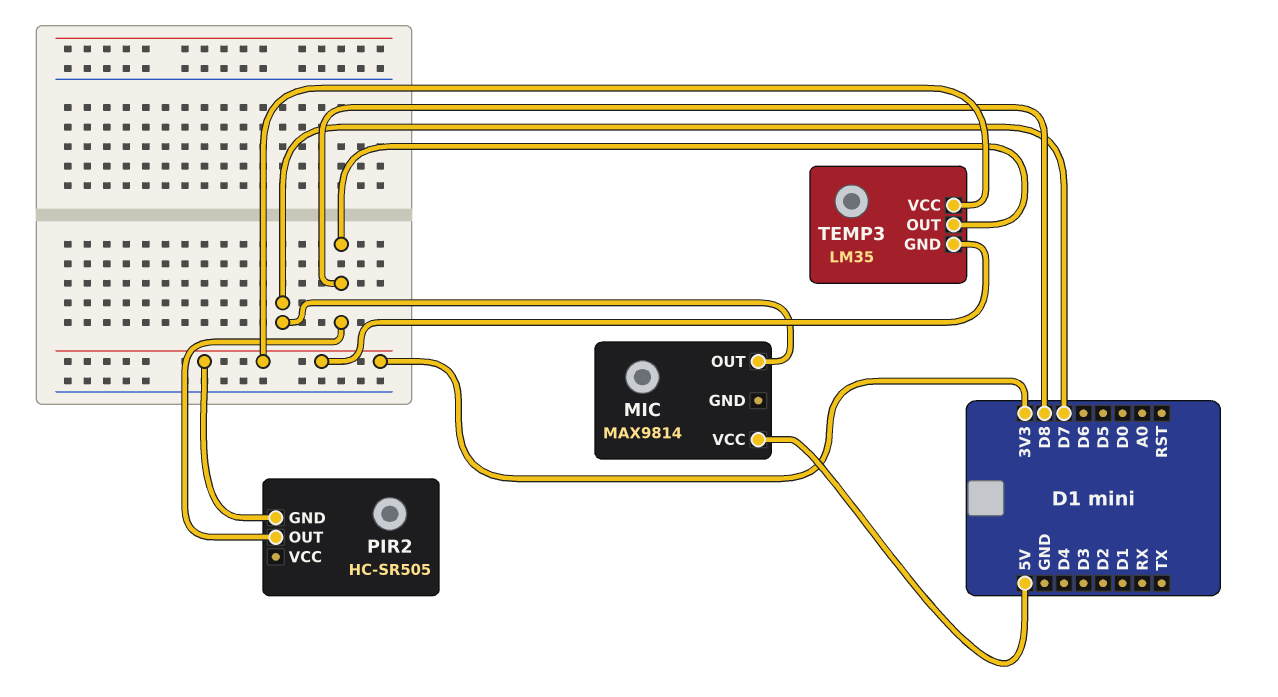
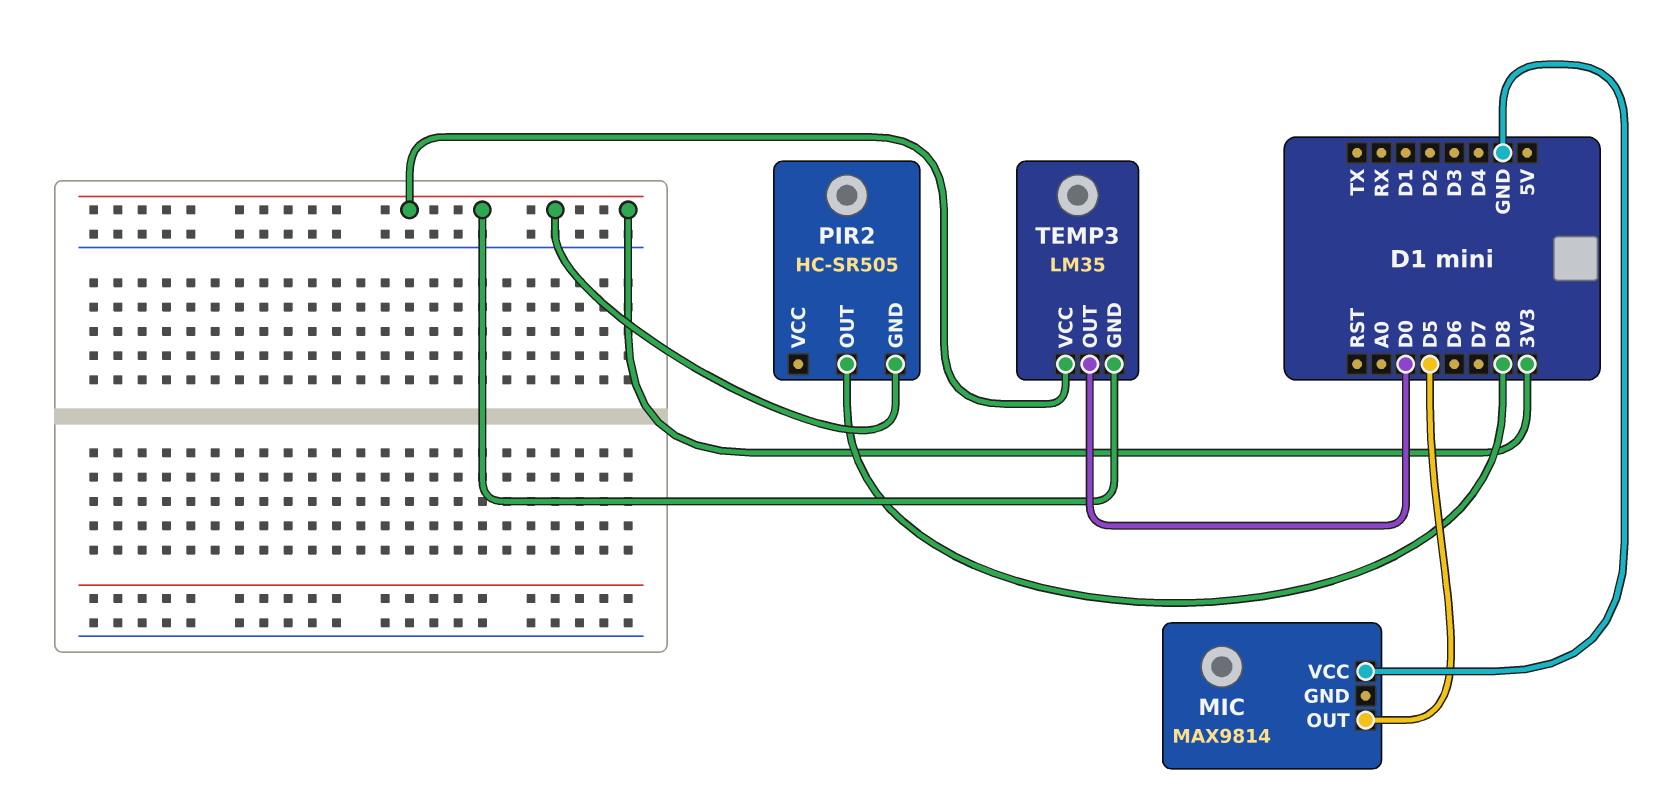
MIC pin OUT: D7 -> D5
MIC pin VCC: 5V -> GND
TEMP3 pin OUT: D8 -> D0

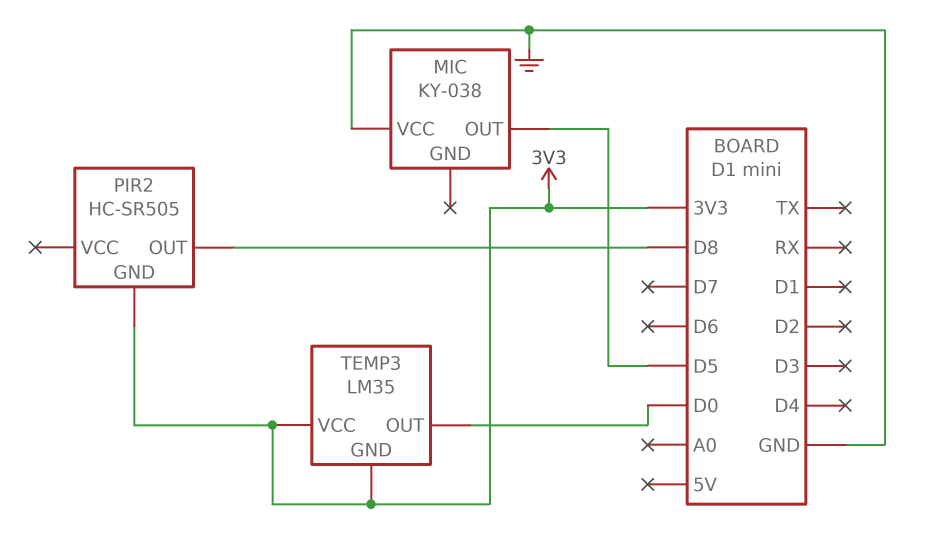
MIC: MAX9814 -> KY-038

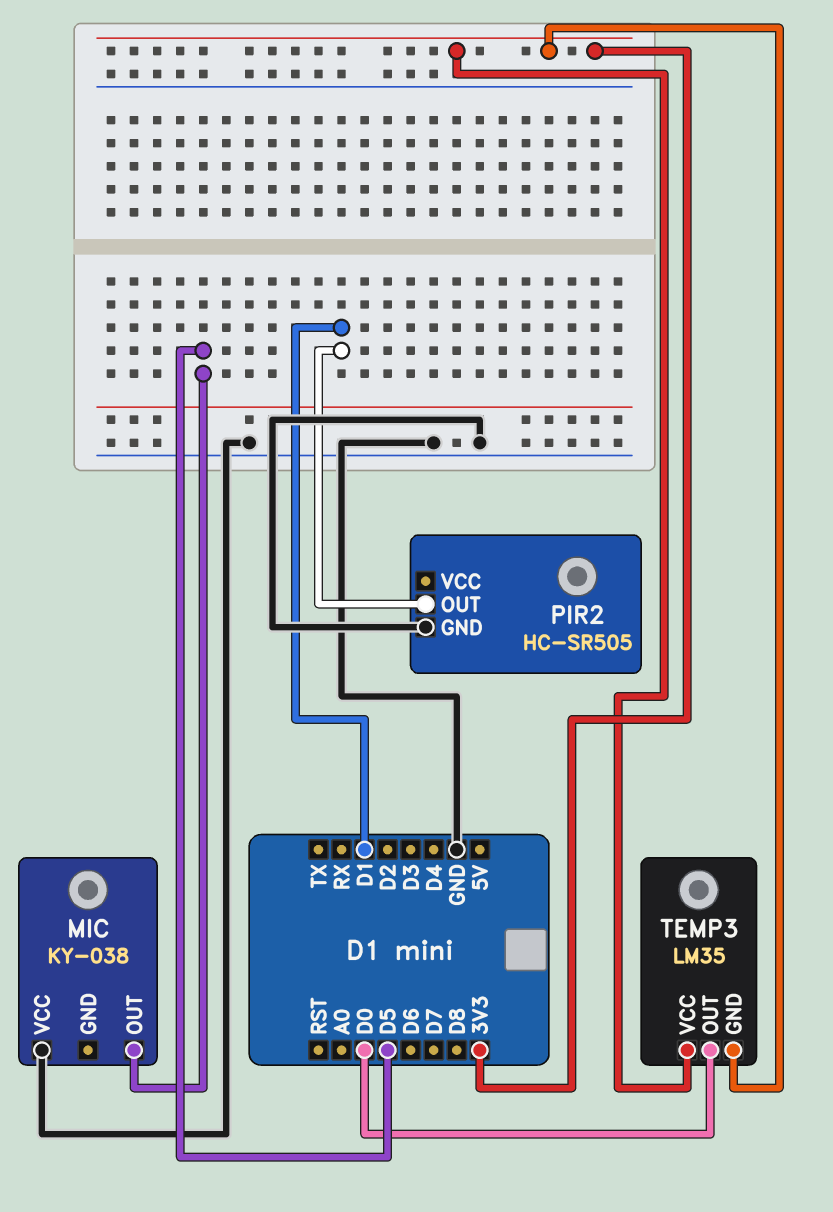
PIR2 pin GND: 3V3 -> GND
PIR2 pin OUT: D8 -> D1

